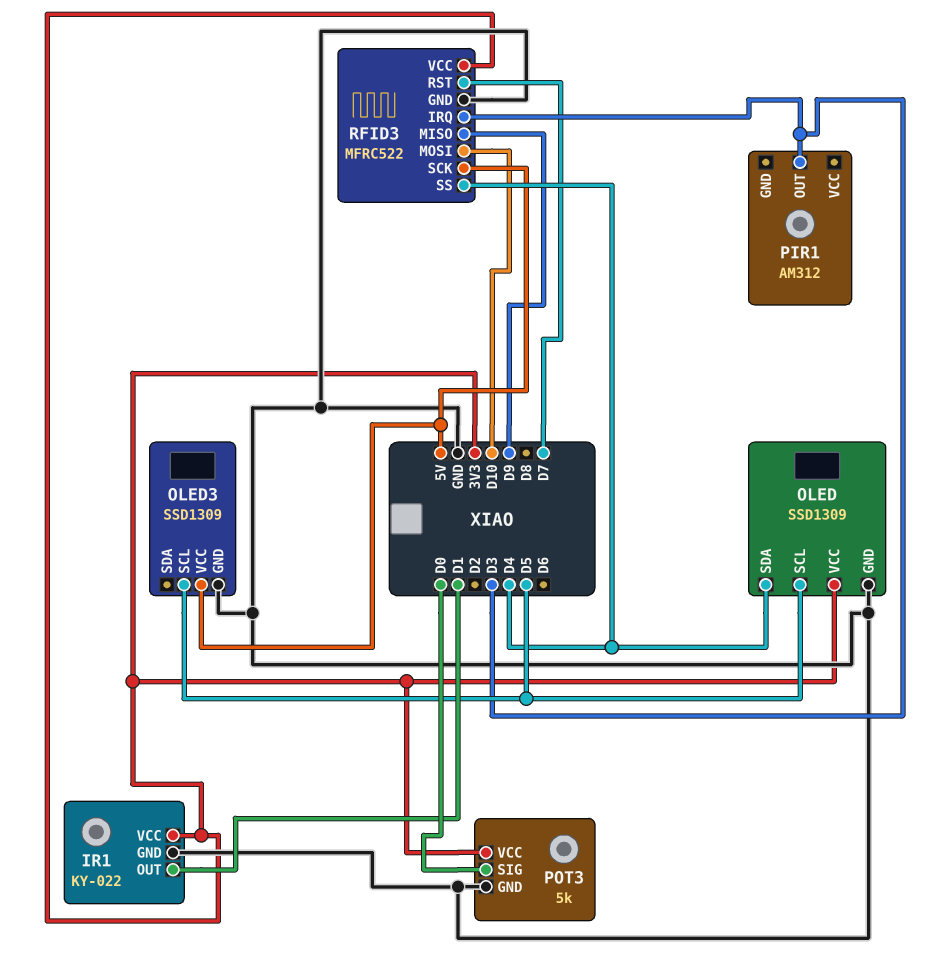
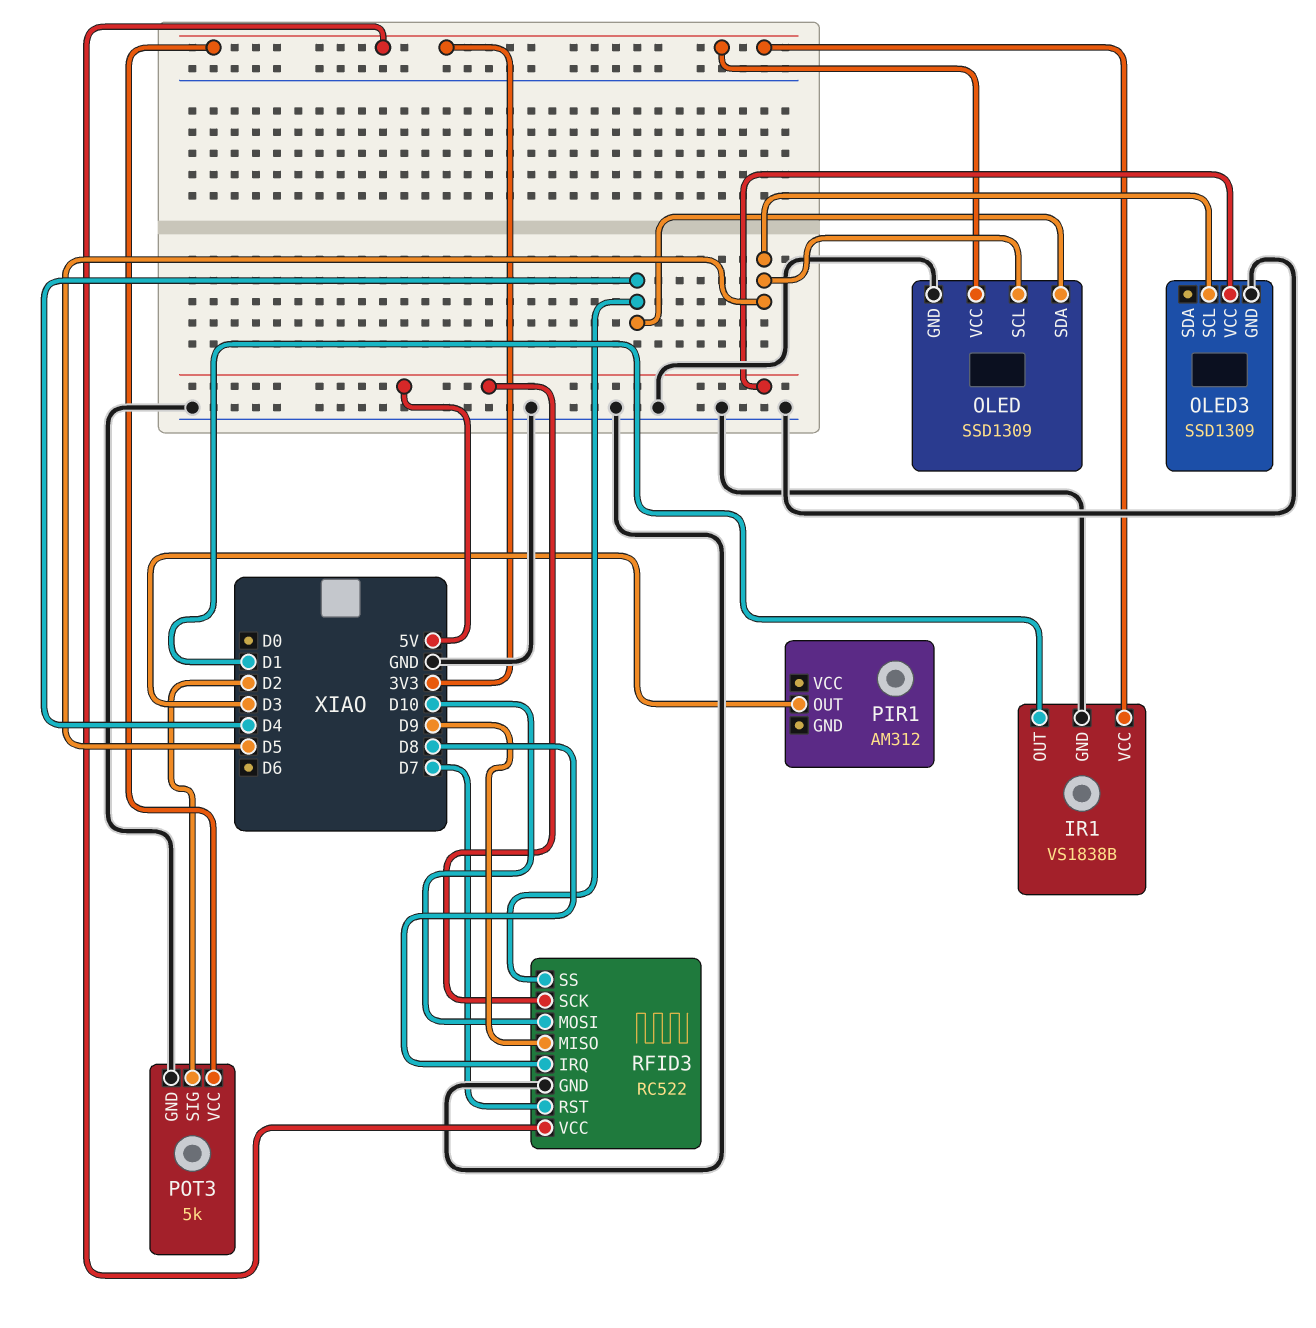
IR1: KY-022 -> VS1838B
POT3 pin SIG: D0 -> D2
RFID3: MFRC522 -> RC522
RFID3 pin IRQ: D3 -> D8

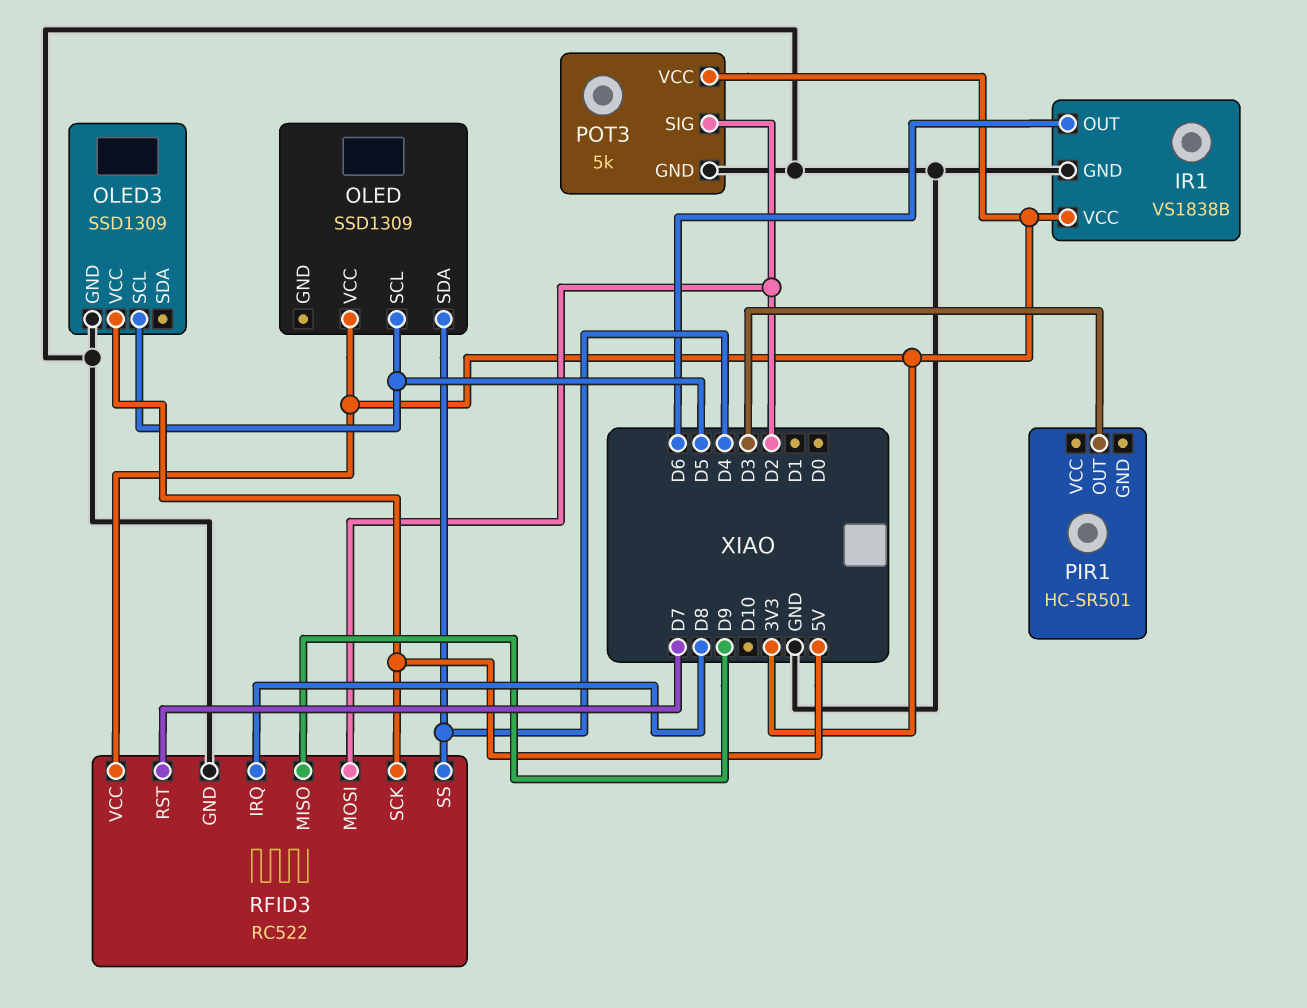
IR1 pin OUT: D1 -> D6
OLED pin GND: GND -> none
PIR1: AM312 -> HC-SR501
RFID3 pin MOSI: D10 -> D2

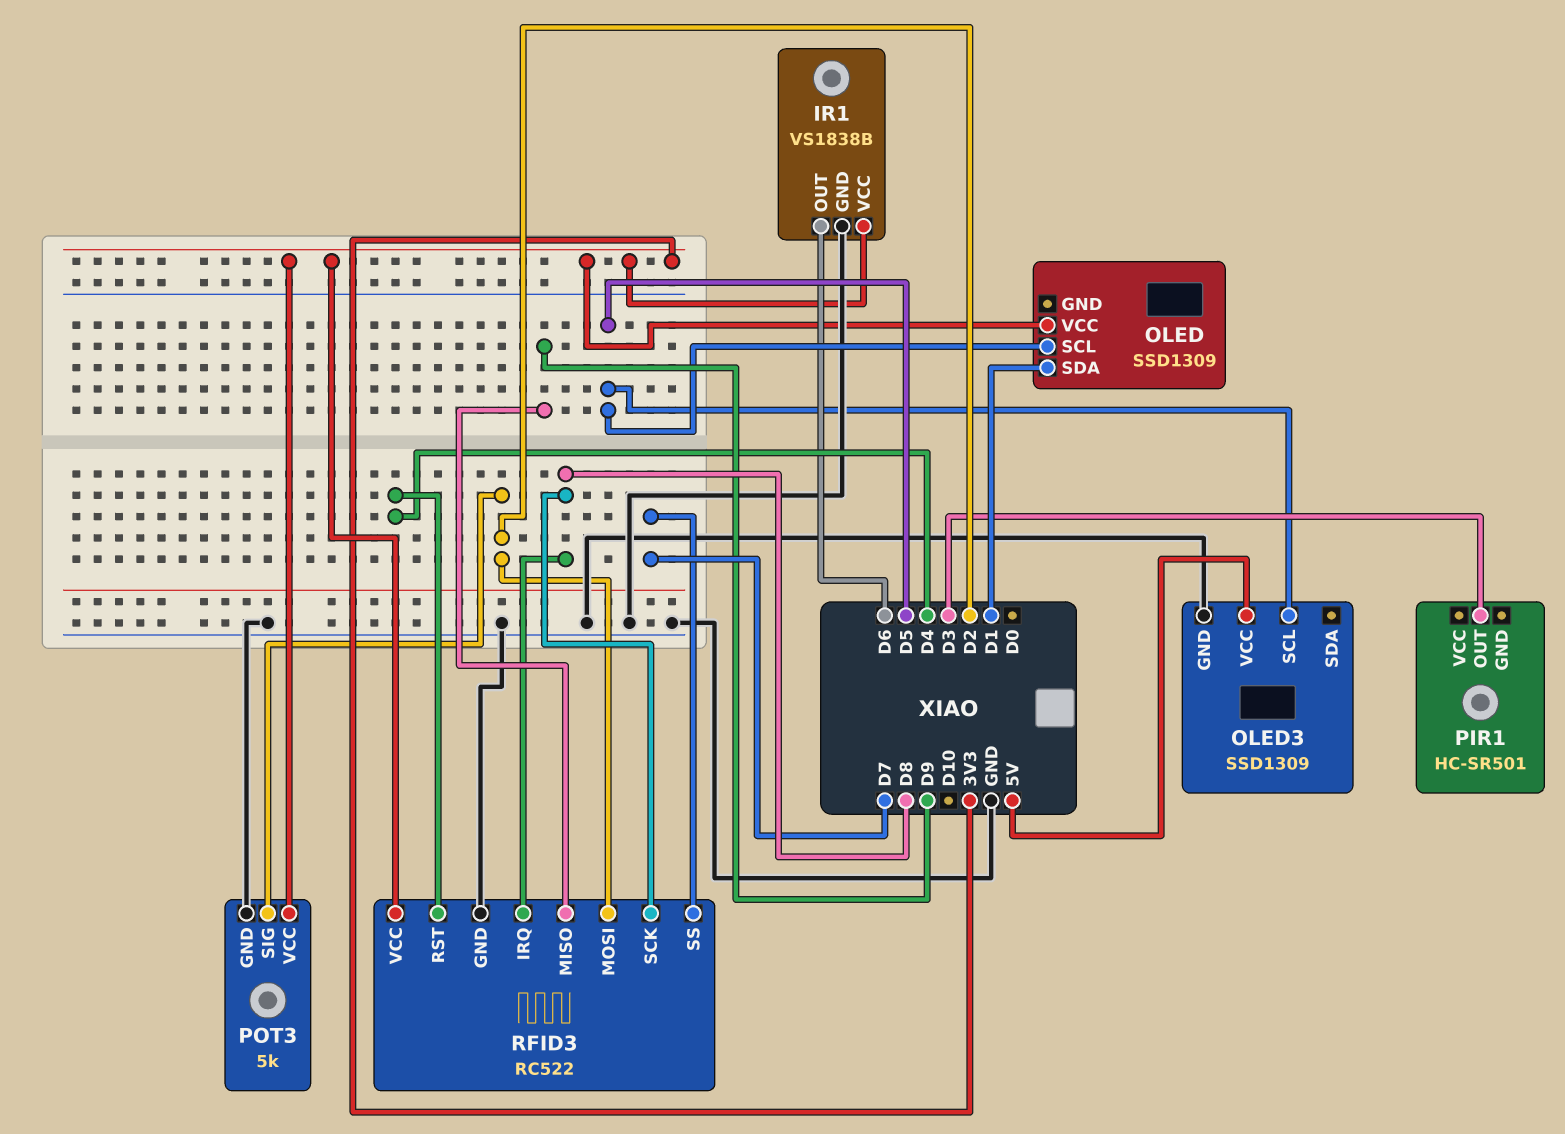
OLED pin SDA: D4 -> D1
RFID3 pin RST: D7 -> D4
RFID3 pin SCK: 5V -> D8
RFID3 pin SS: D4 -> D7

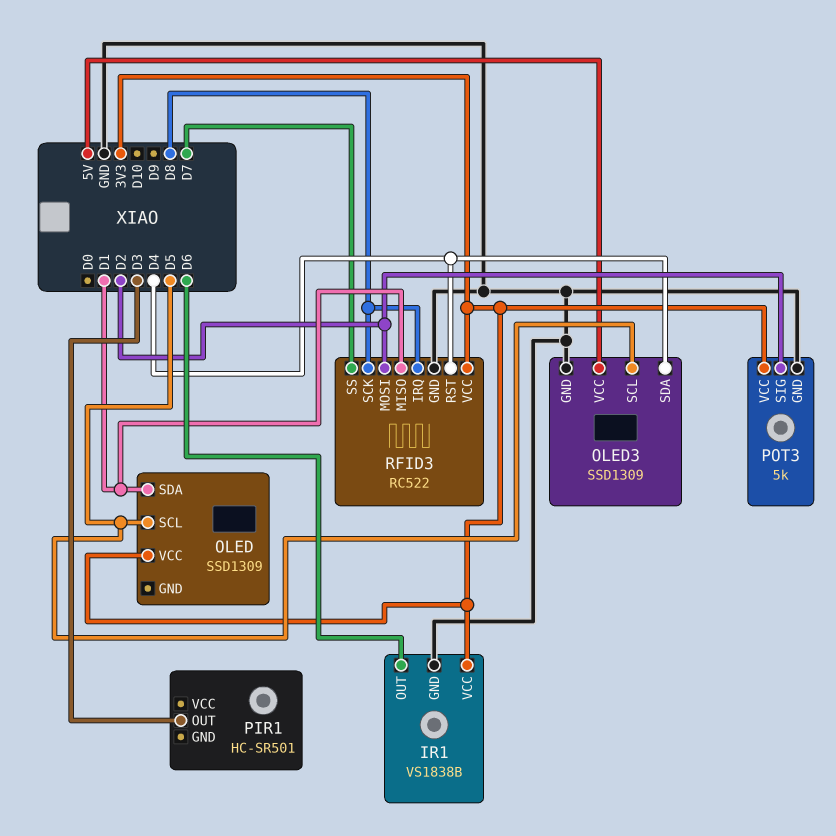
OLED3 pin SDA: none -> D4
RFID3 pin MISO: D9 -> D1

